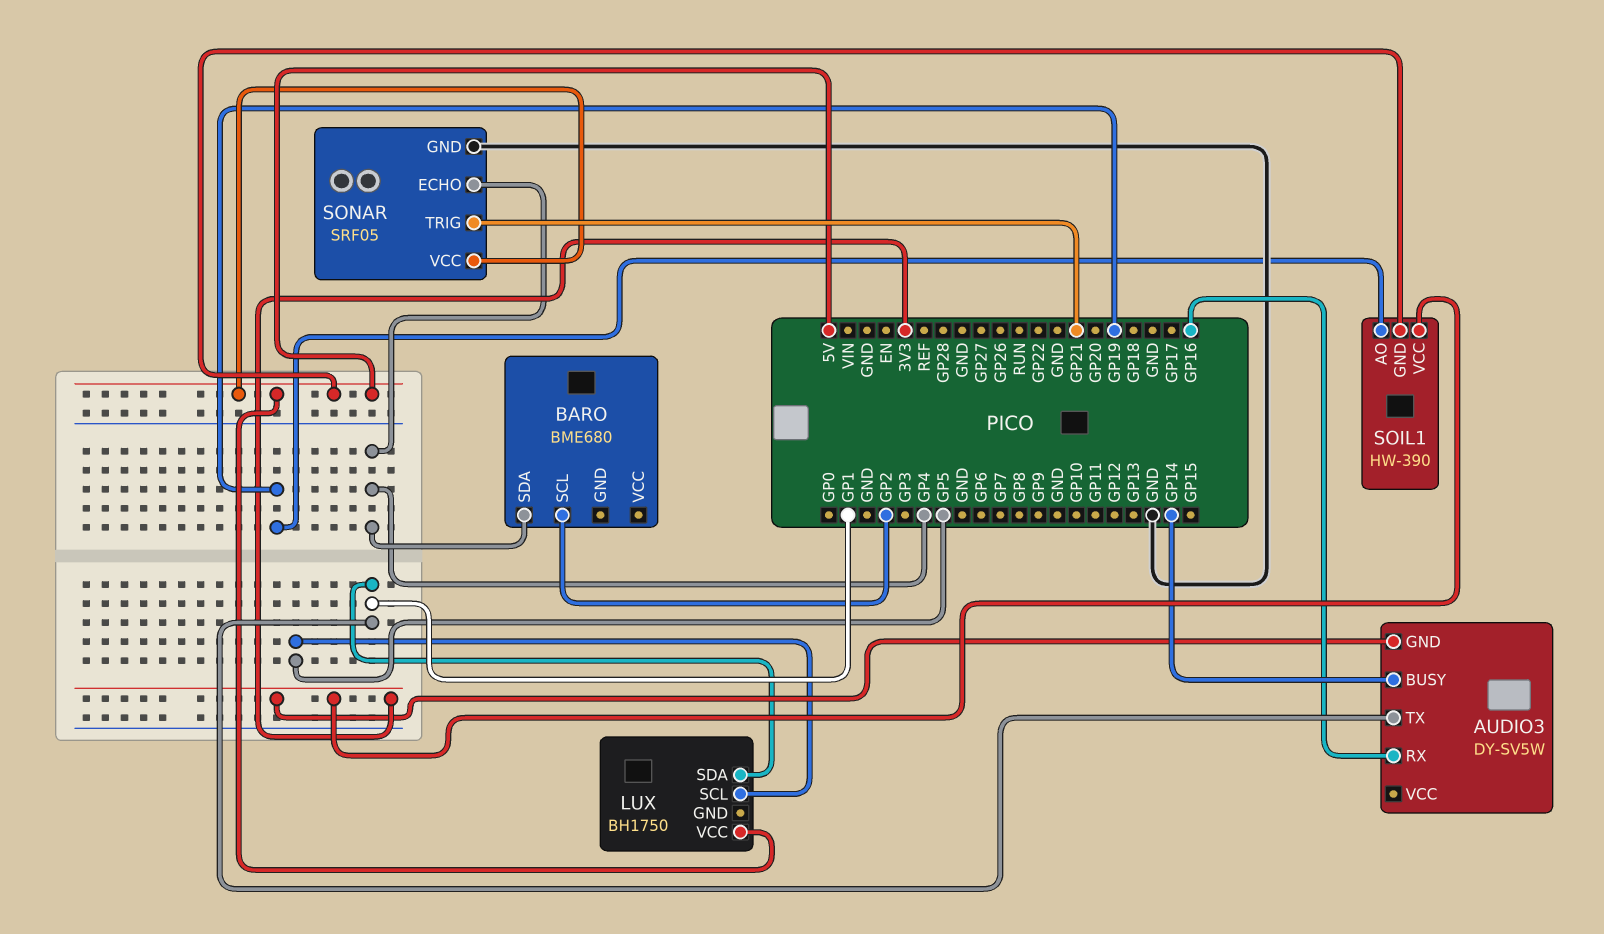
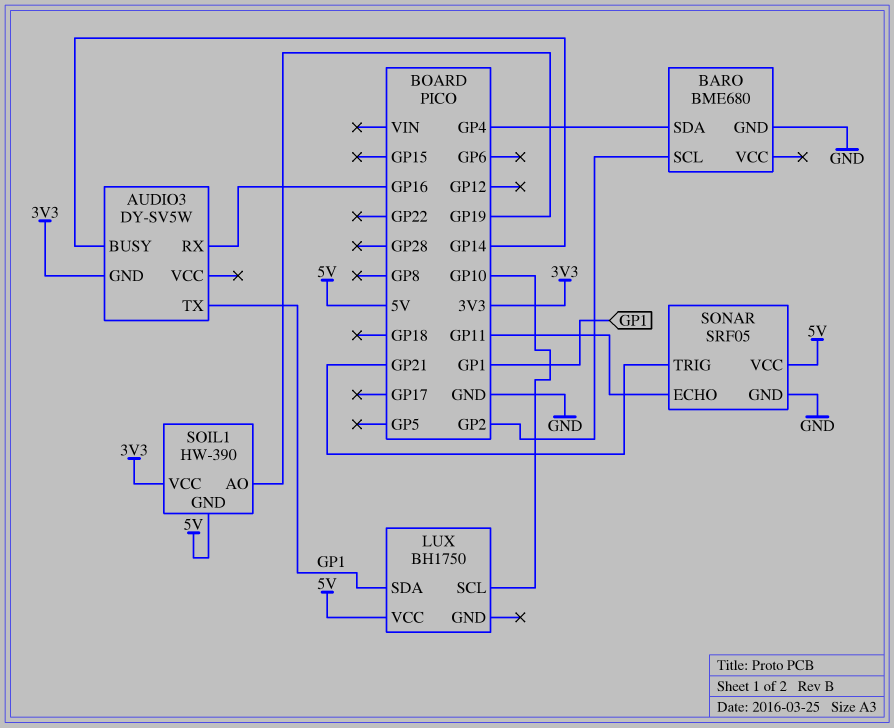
BARO pin GND: none -> GND
LUX pin SCL: GP5 -> GP10
SONAR pin ECHO: GP4 -> GP11

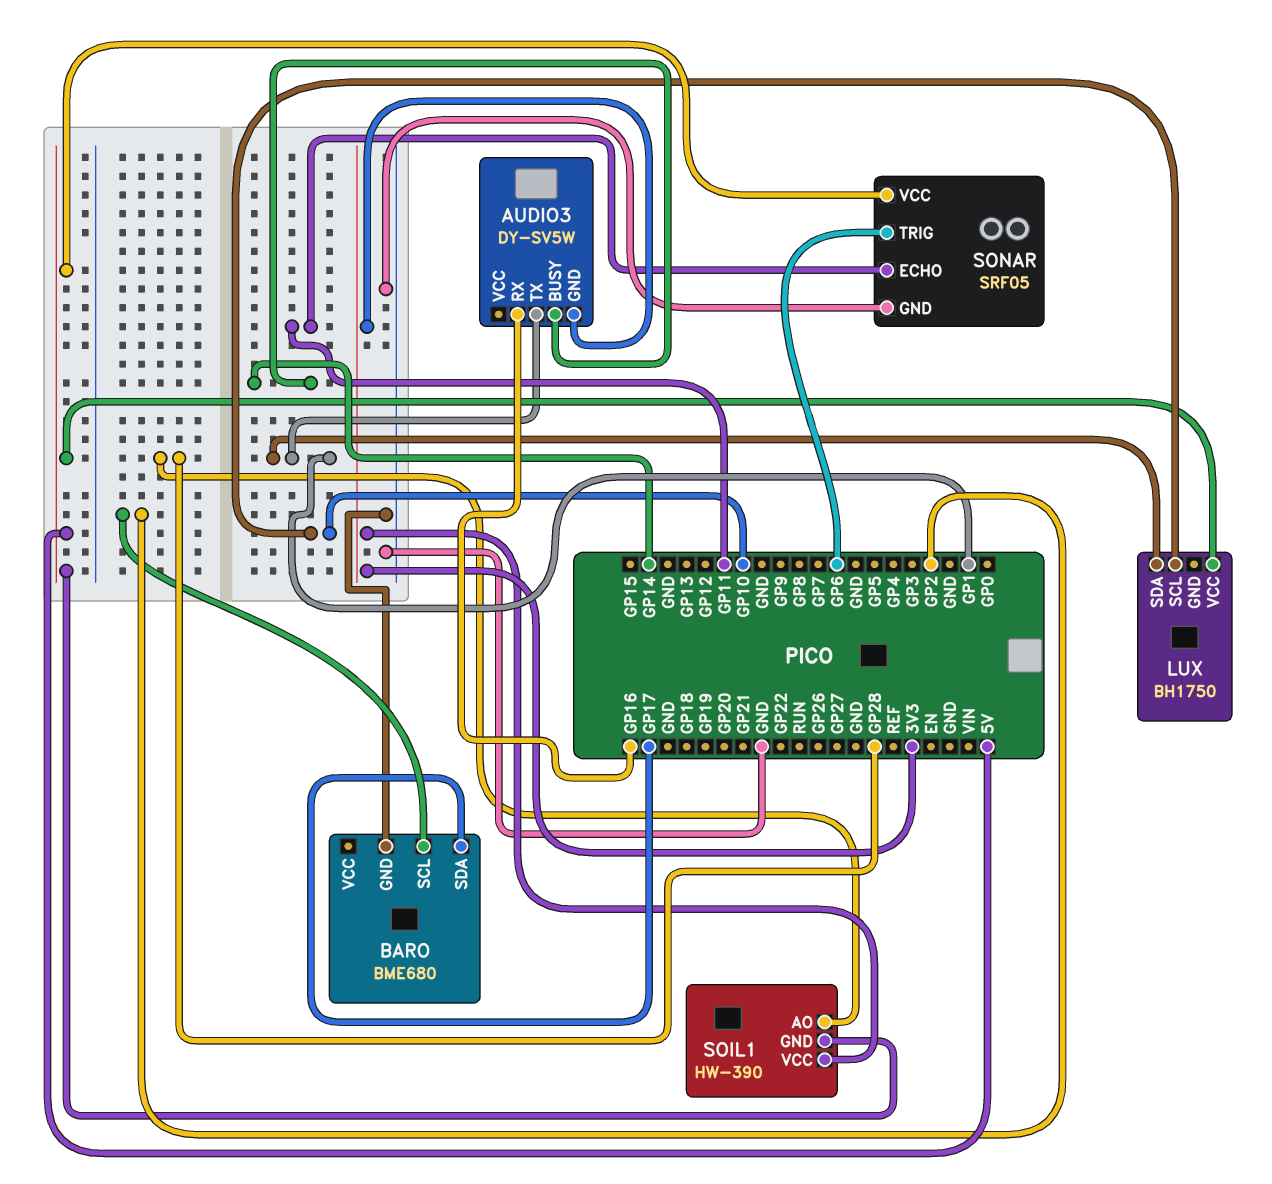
BARO pin SDA: GP4 -> GP17
SOIL1 pin AO: GP19 -> GP28
SONAR pin TRIG: GP21 -> GP6

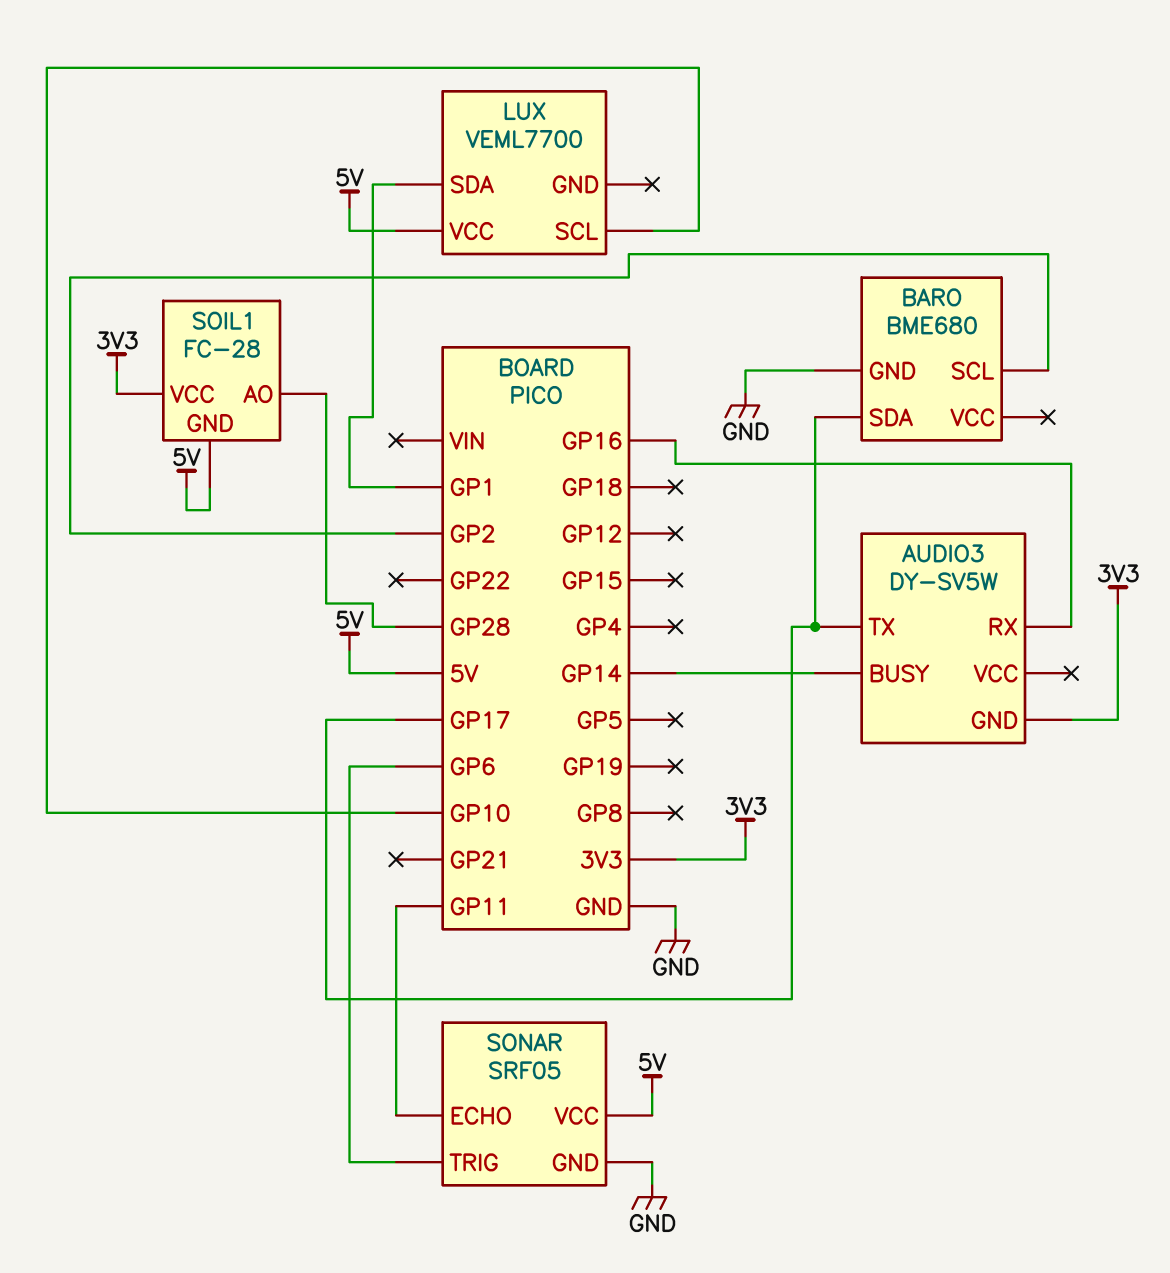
AUDIO3 pin TX: GP1 -> GP17
LUX: BH1750 -> VEML7700
SOIL1: HW-390 -> FC-28

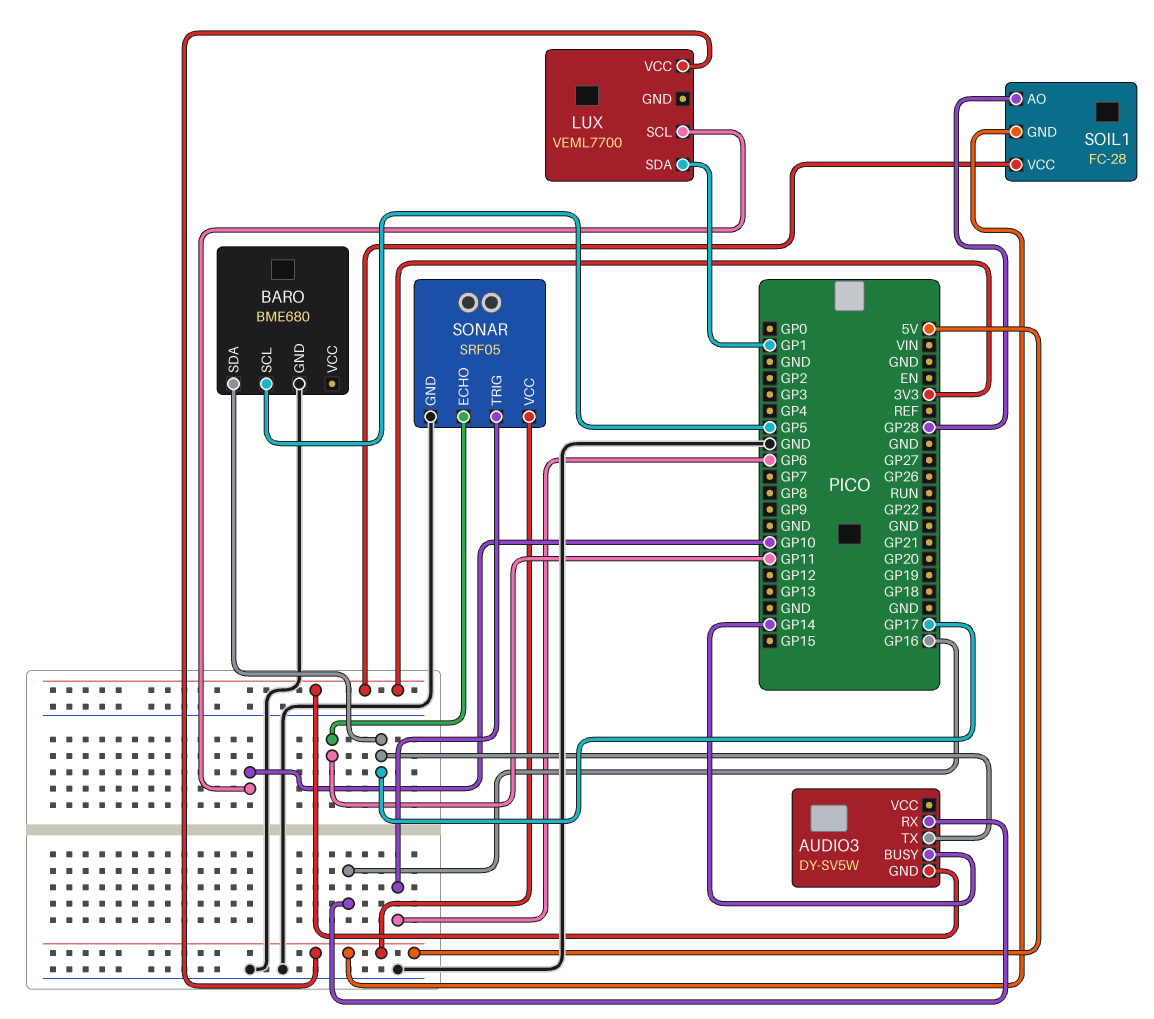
BARO pin SCL: GP2 -> GP5

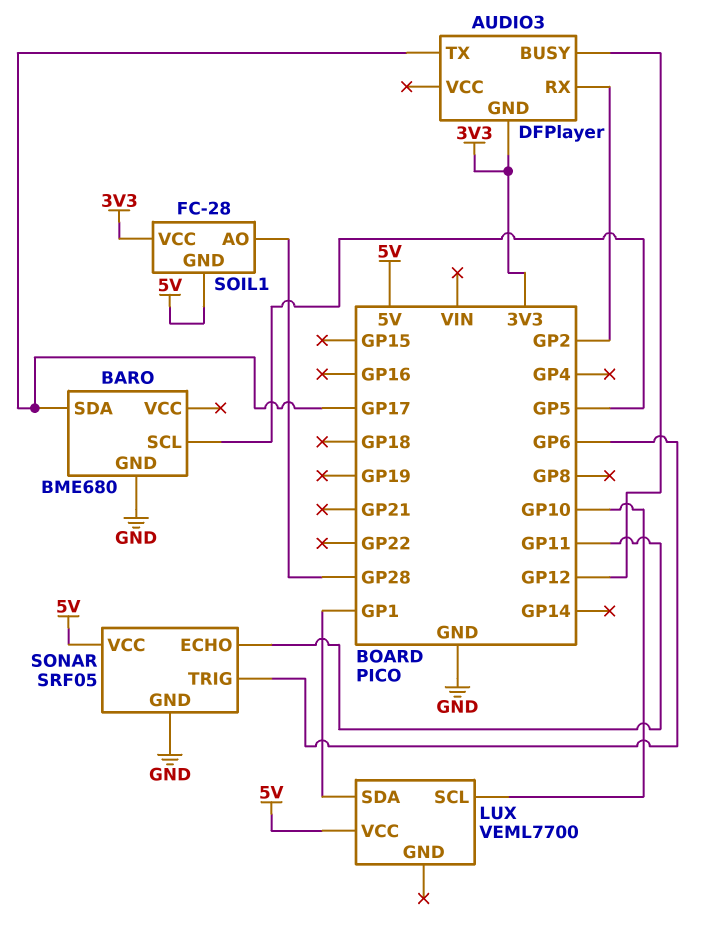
AUDIO3: DY-SV5W -> DFPlayer
AUDIO3 pin BUSY: GP14 -> GP12
AUDIO3 pin RX: GP16 -> GP2

